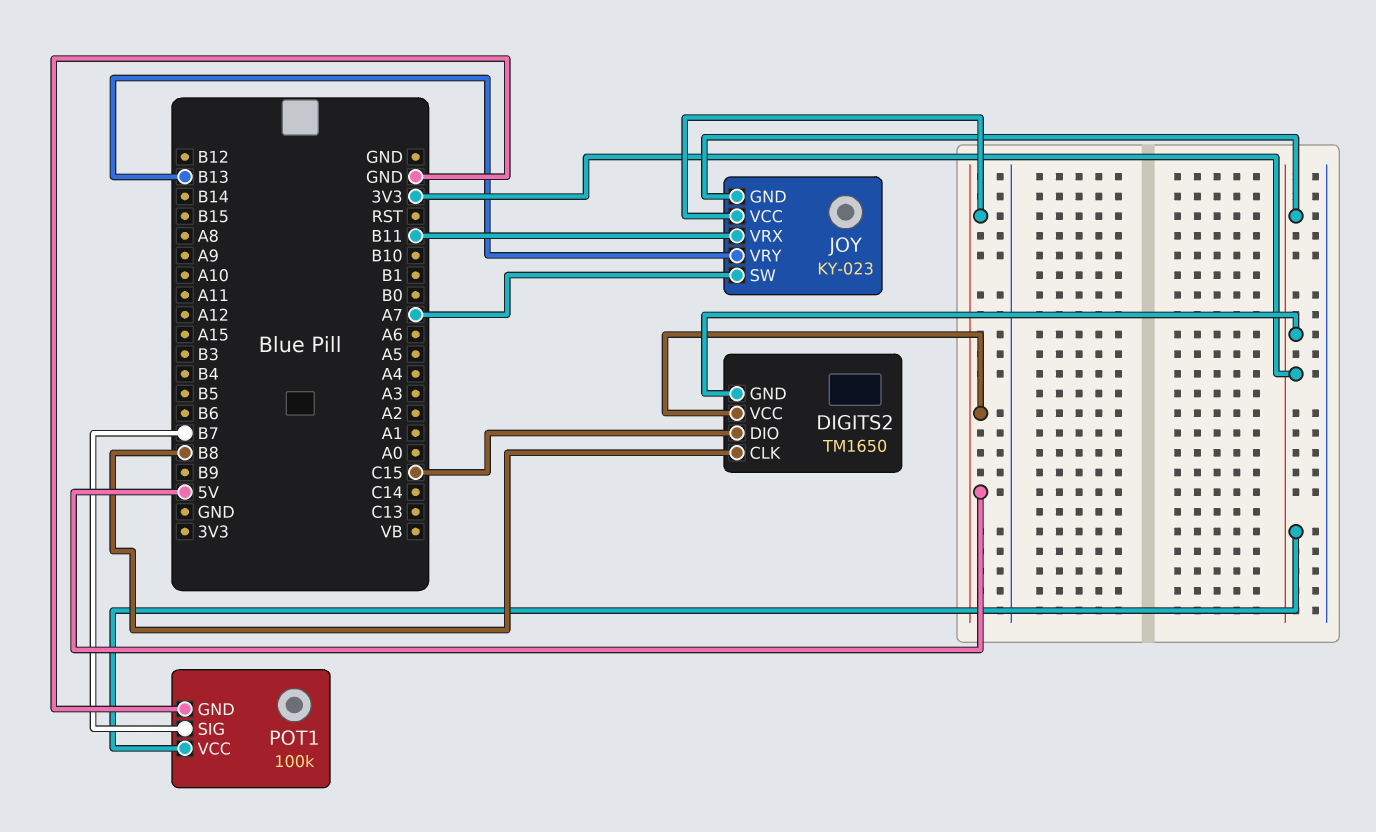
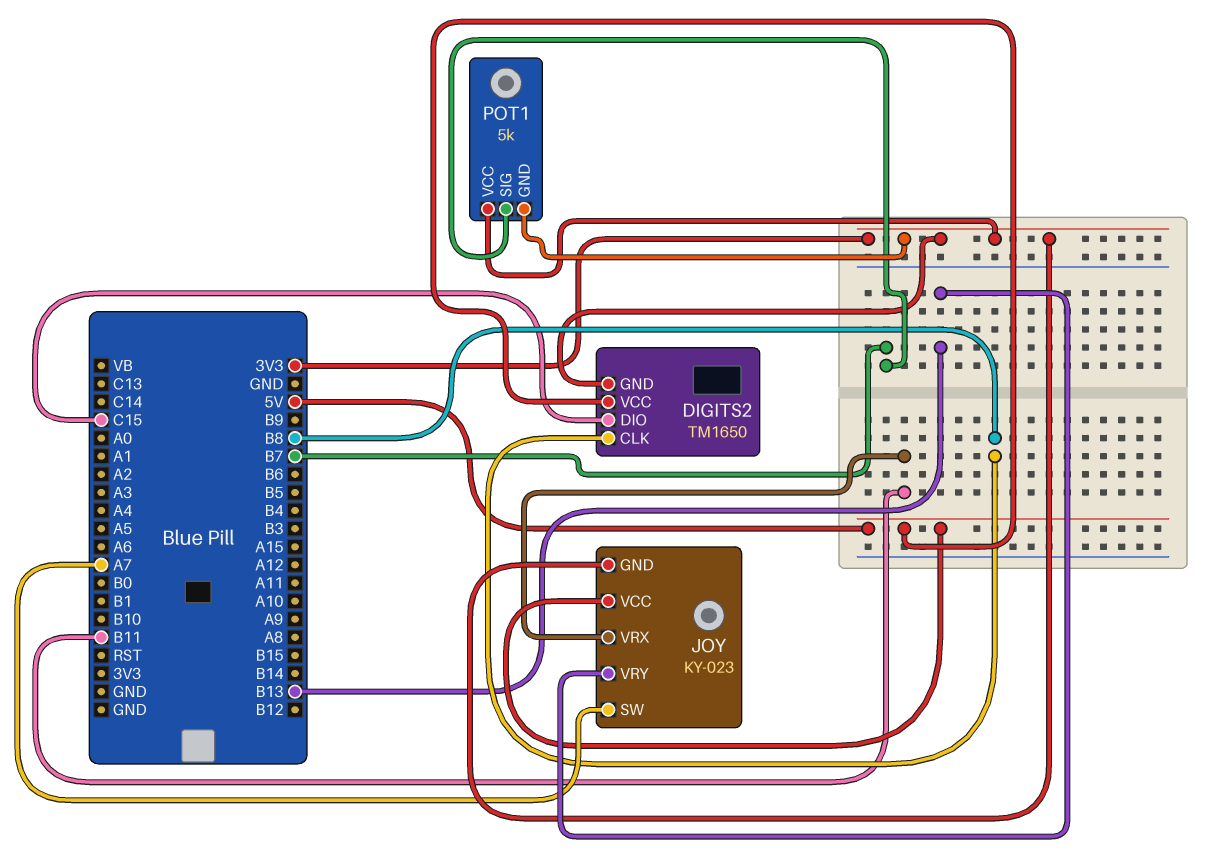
POT1: 100k -> 5k
POT1 pin GND: GND -> 3V3

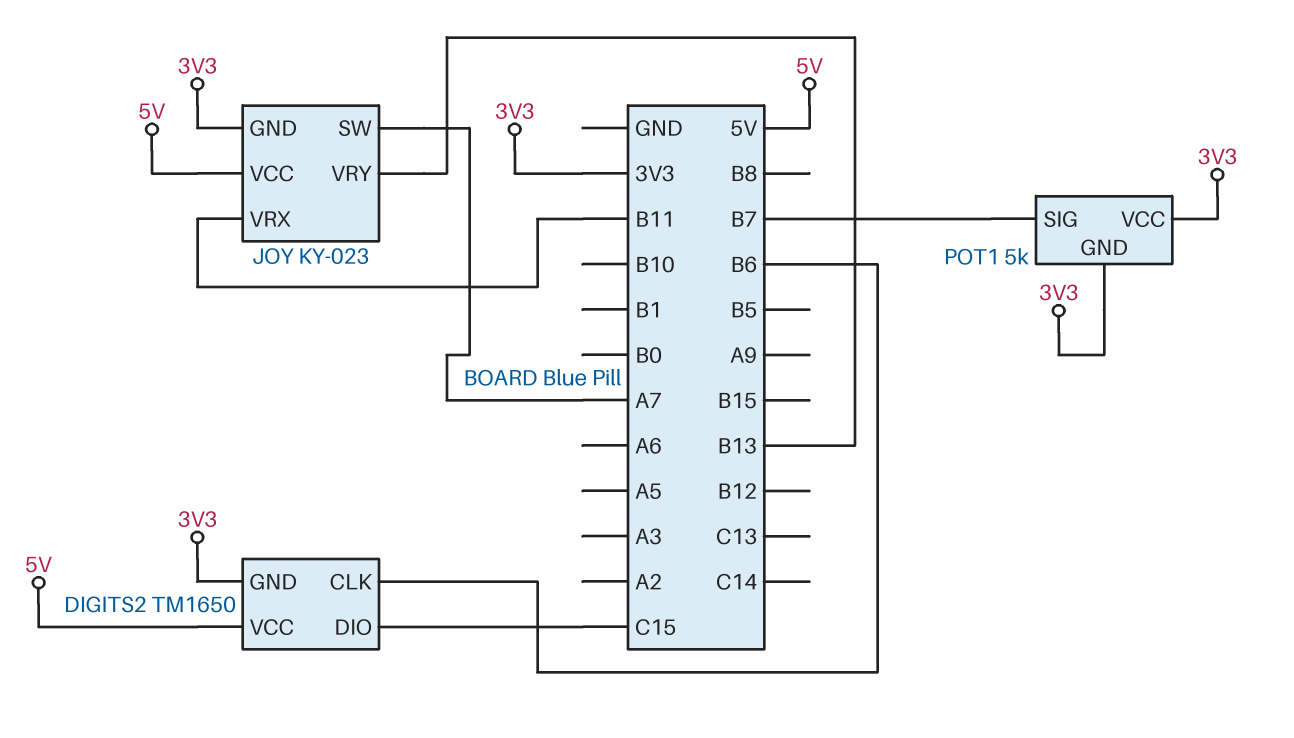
DIGITS2 pin CLK: B8 -> B6

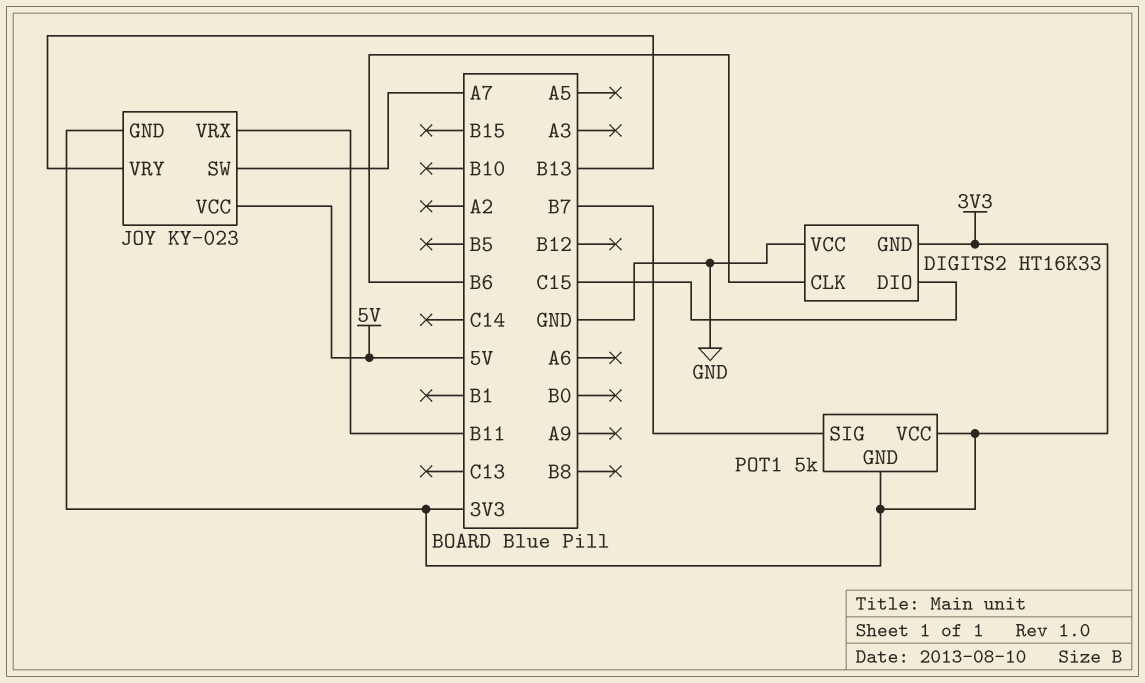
DIGITS2: TM1650 -> HT16K33
DIGITS2 pin VCC: 5V -> GND

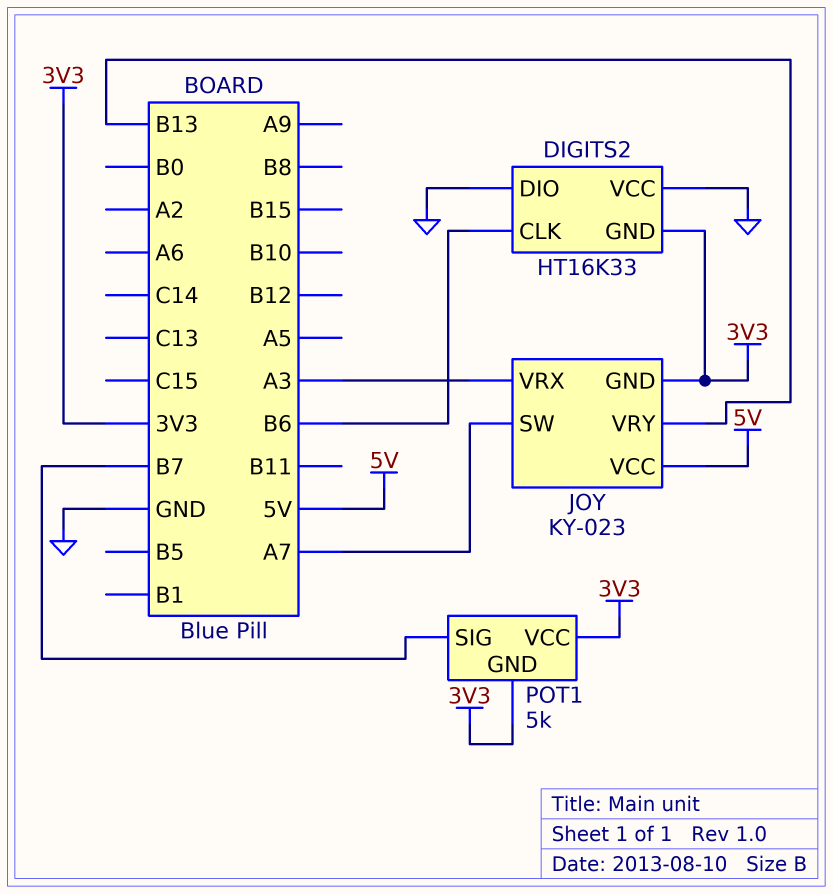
DIGITS2 pin DIO: C15 -> GND
JOY pin VRX: B11 -> A3

